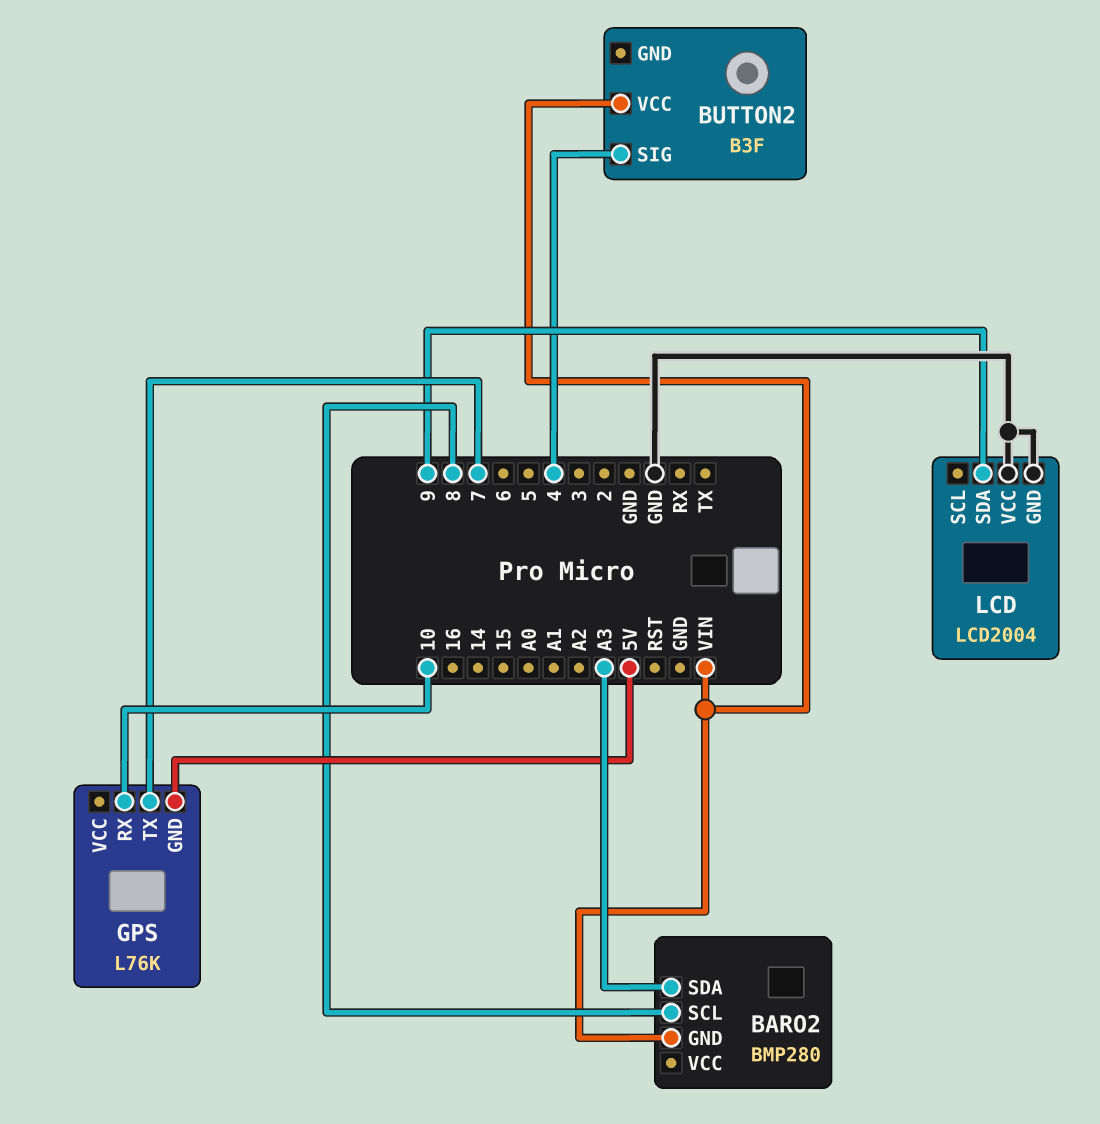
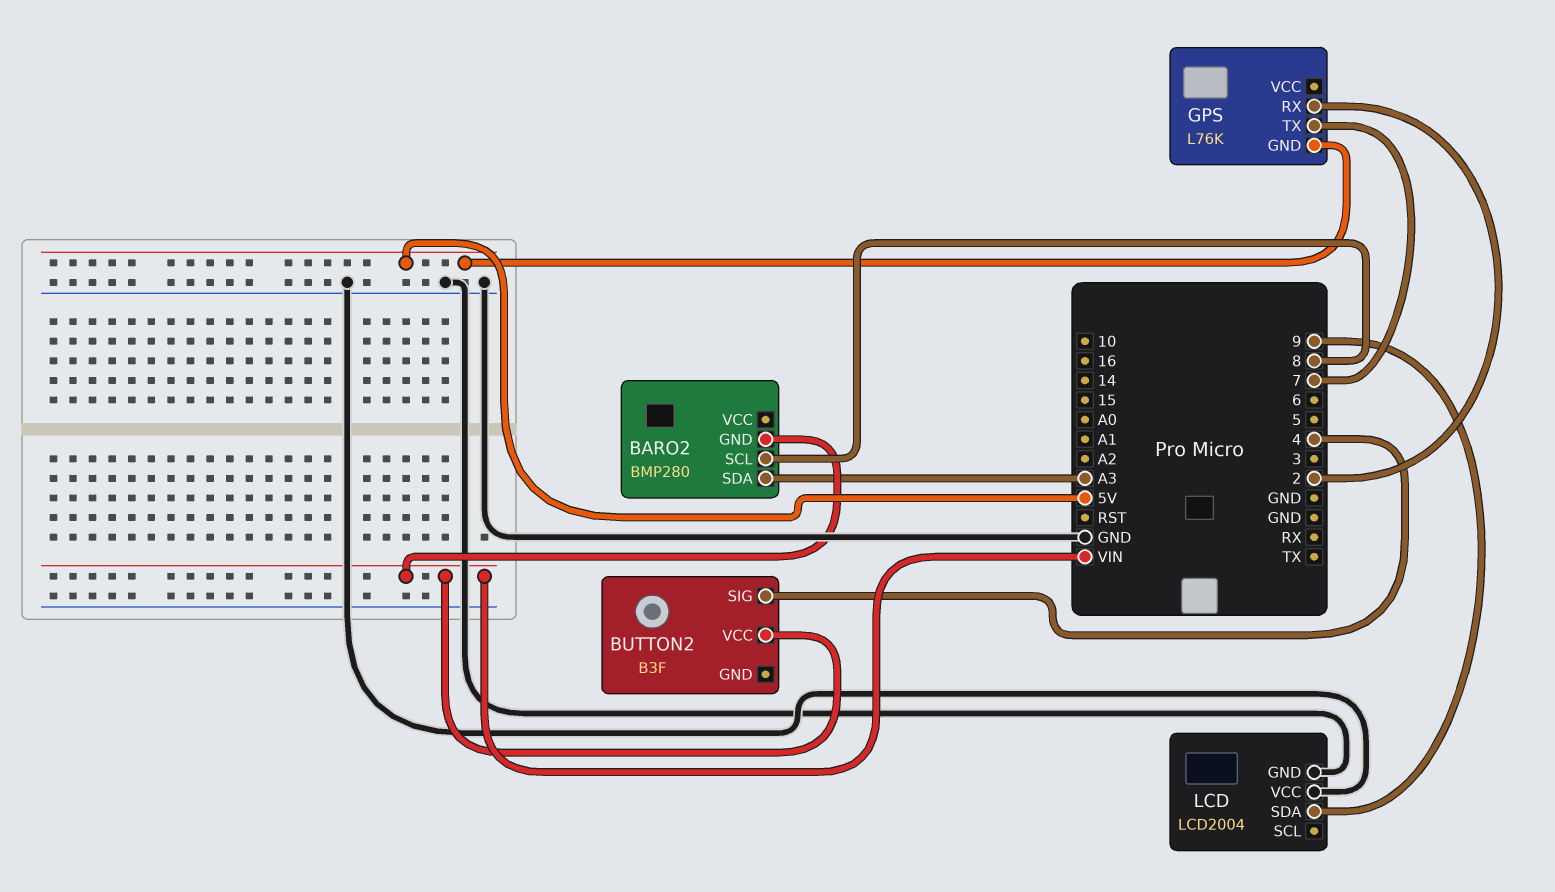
GPS pin RX: 10 -> 2

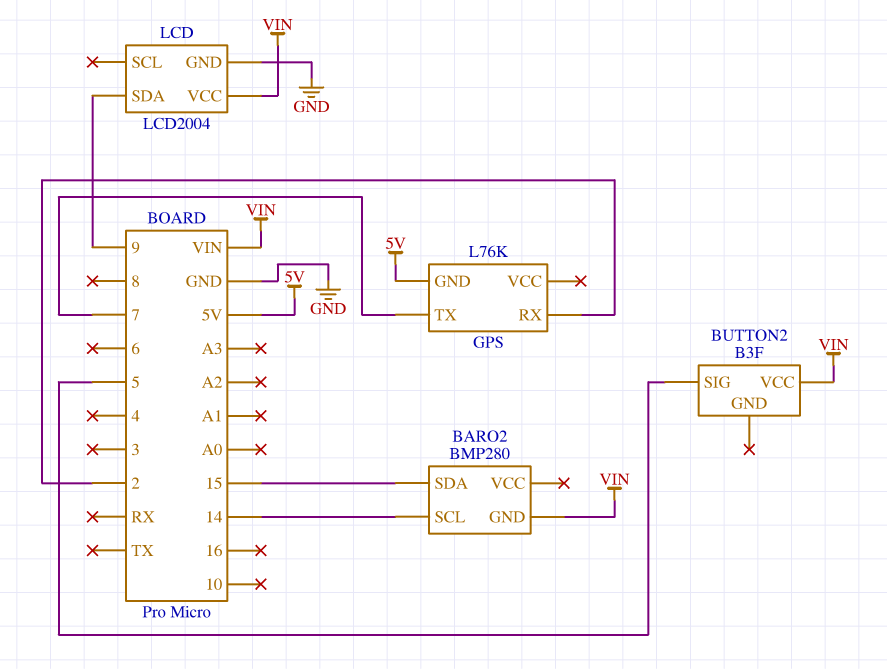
BARO2 pin SCL: 8 -> 14
BARO2 pin SDA: A3 -> 15
BUTTON2 pin SIG: 4 -> 5
LCD pin VCC: GND -> VIN

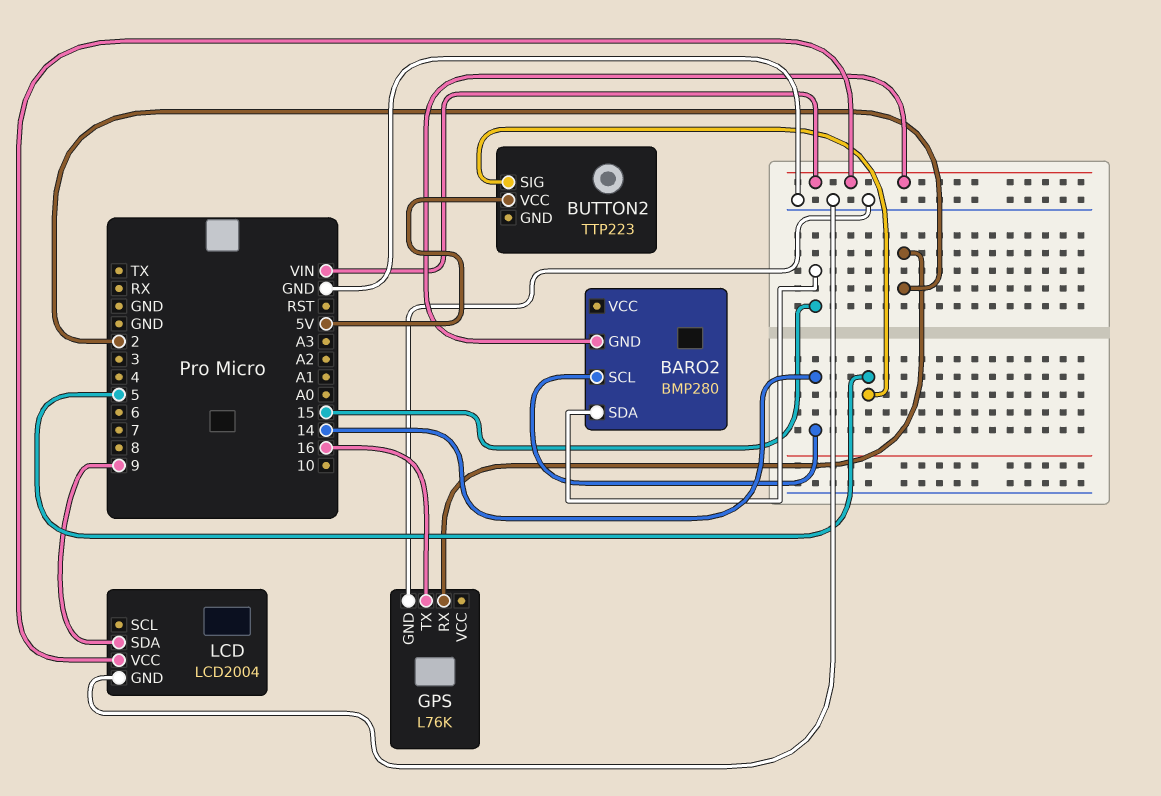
BUTTON2: B3F -> TTP223
BUTTON2 pin VCC: VIN -> 5V
GPS pin GND: 5V -> GND
GPS pin TX: 7 -> 16

